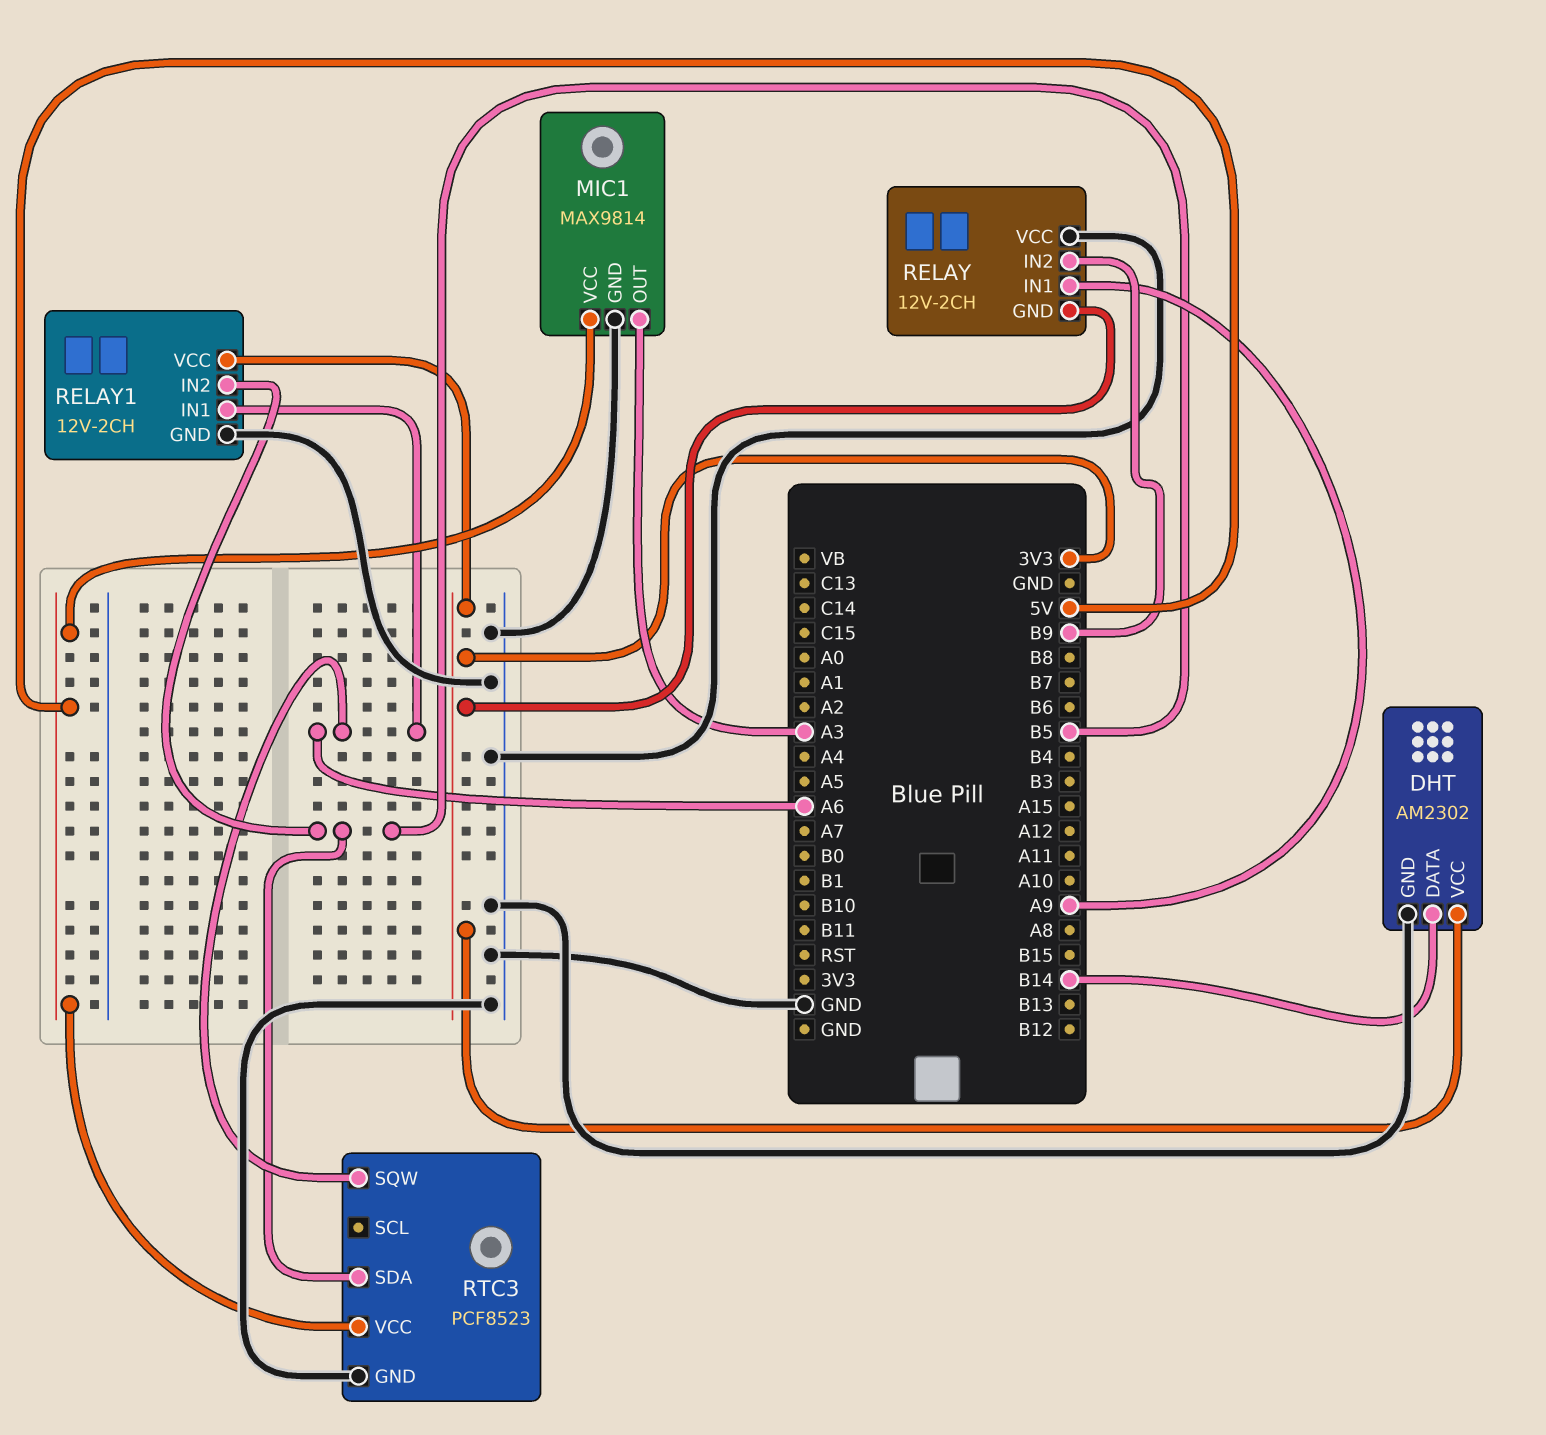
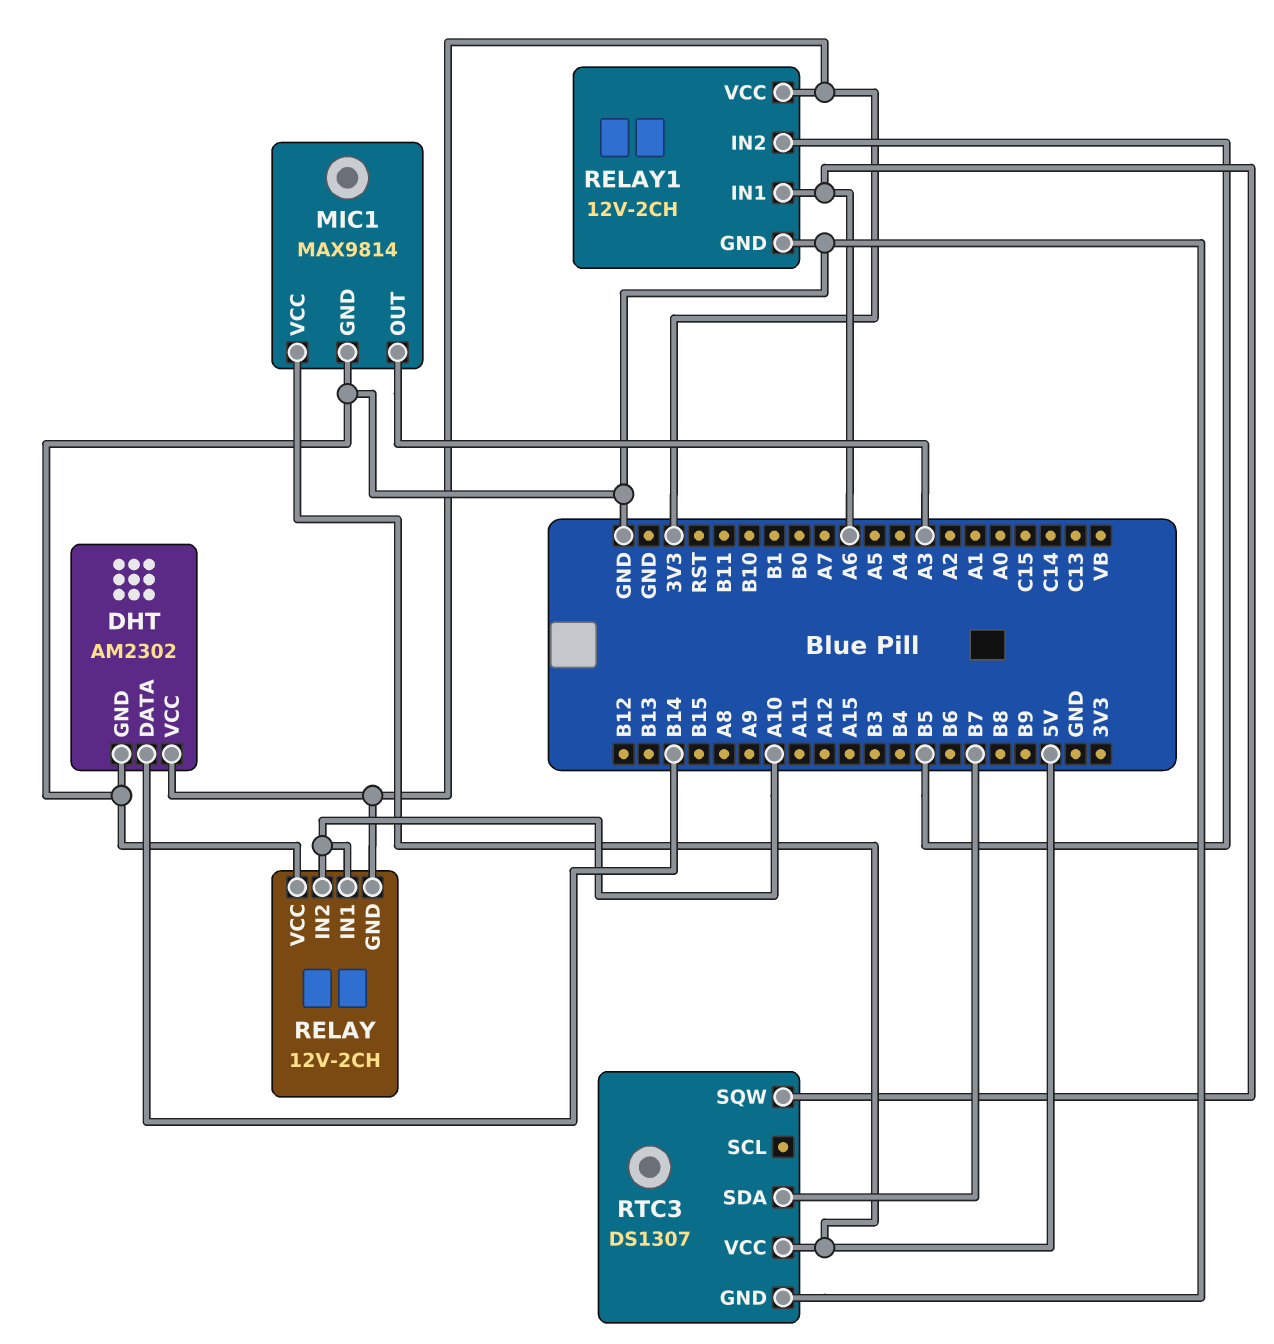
RELAY pin IN1: A9 -> A10
RELAY pin IN2: B9 -> A10
RTC3: PCF8523 -> DS1307
RTC3 pin SDA: B5 -> B7

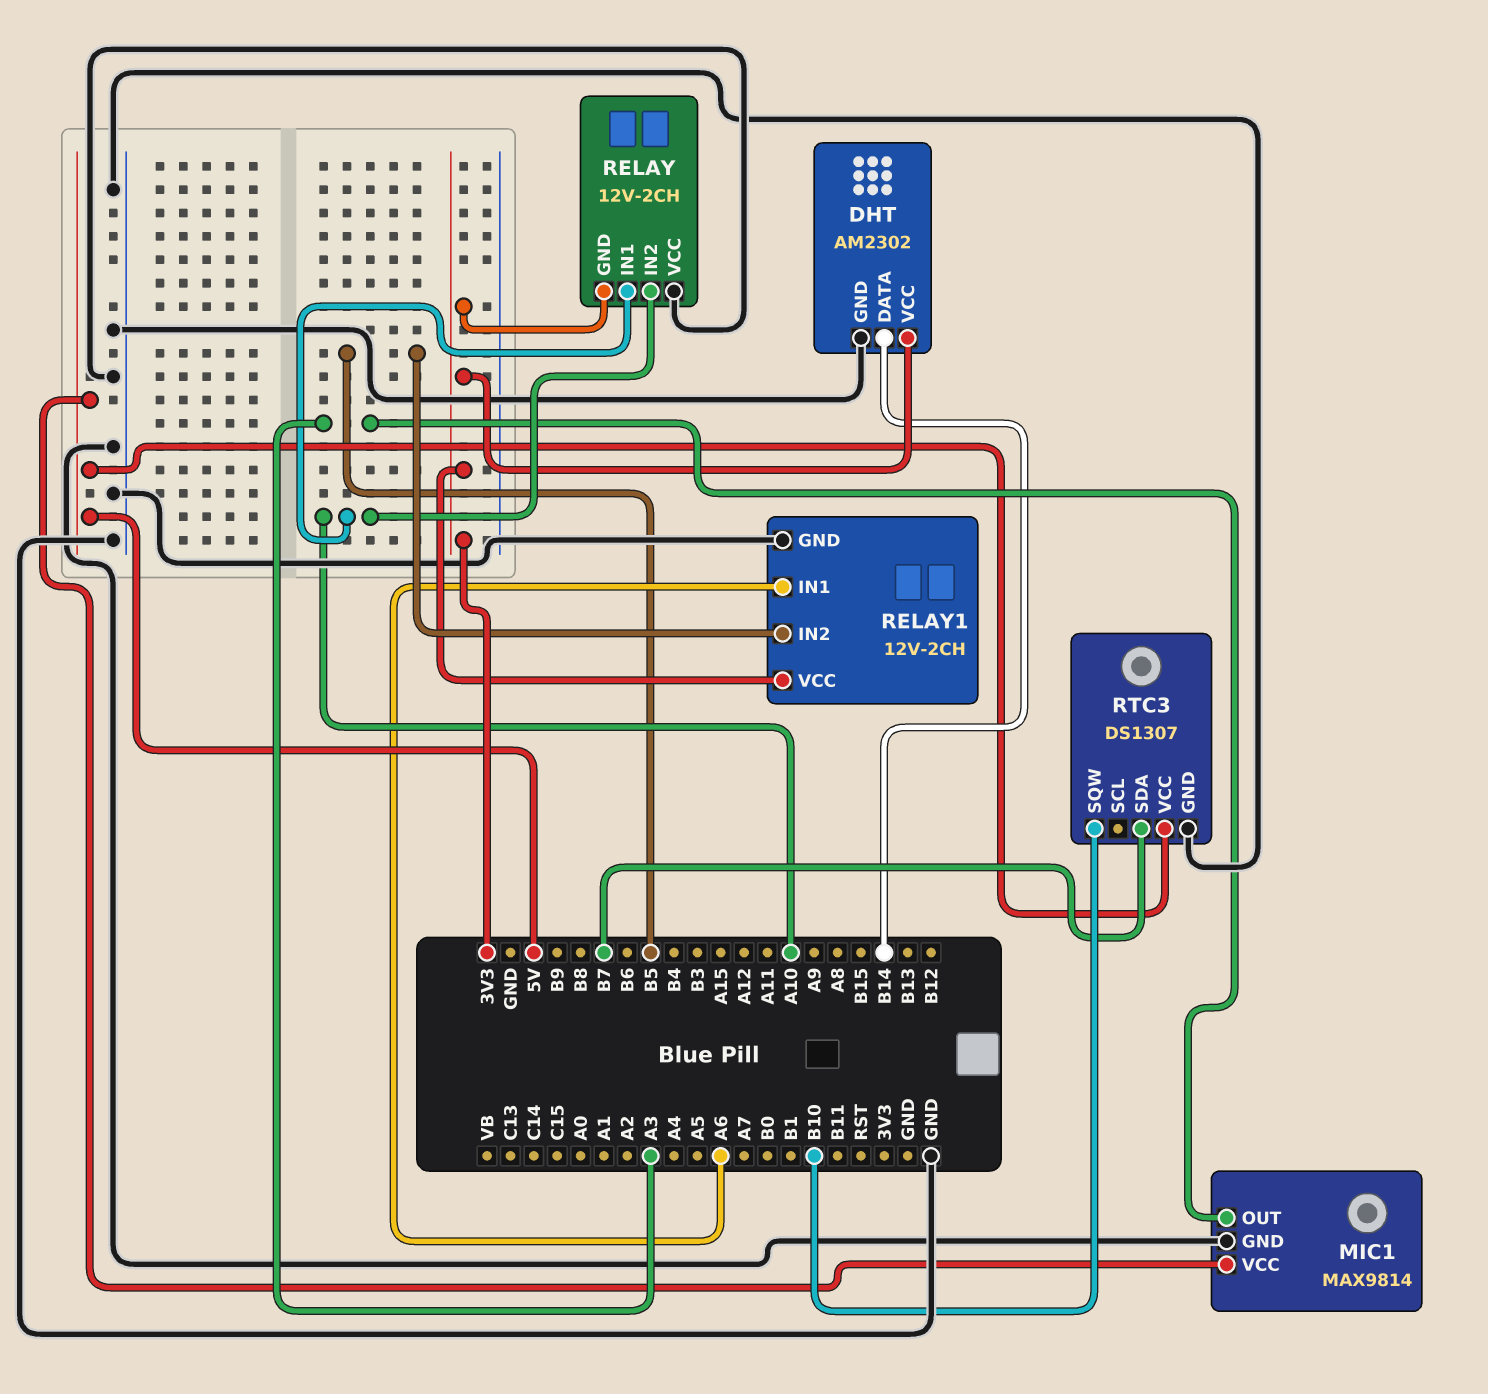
RTC3 pin SQW: A6 -> B10

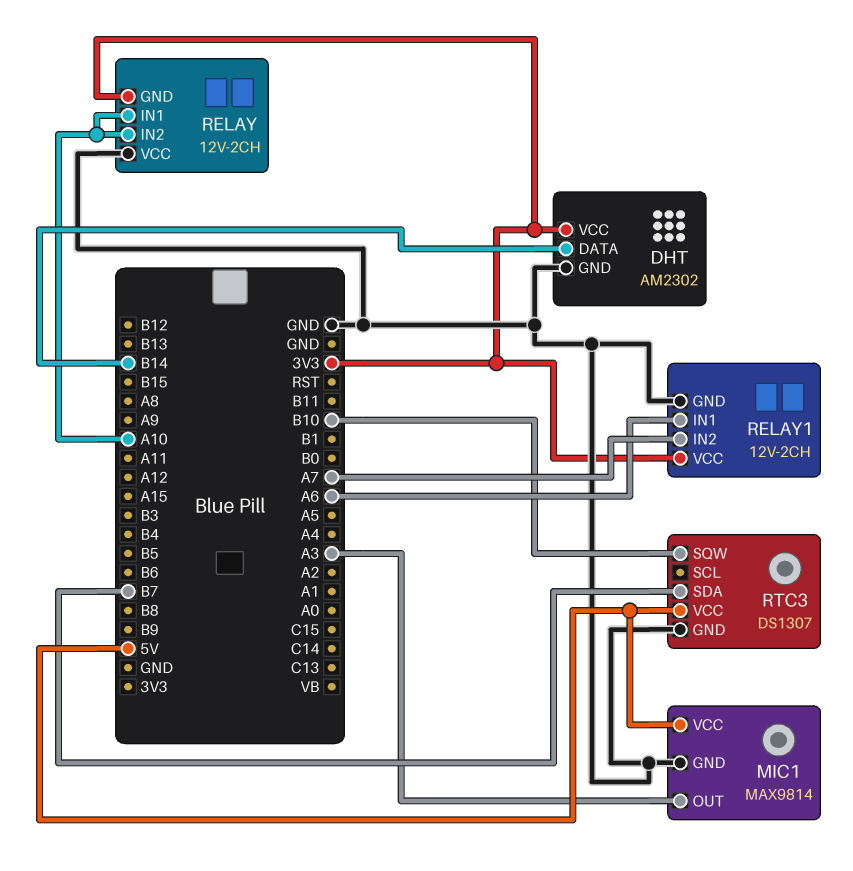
RELAY1 pin IN2: B5 -> A7

